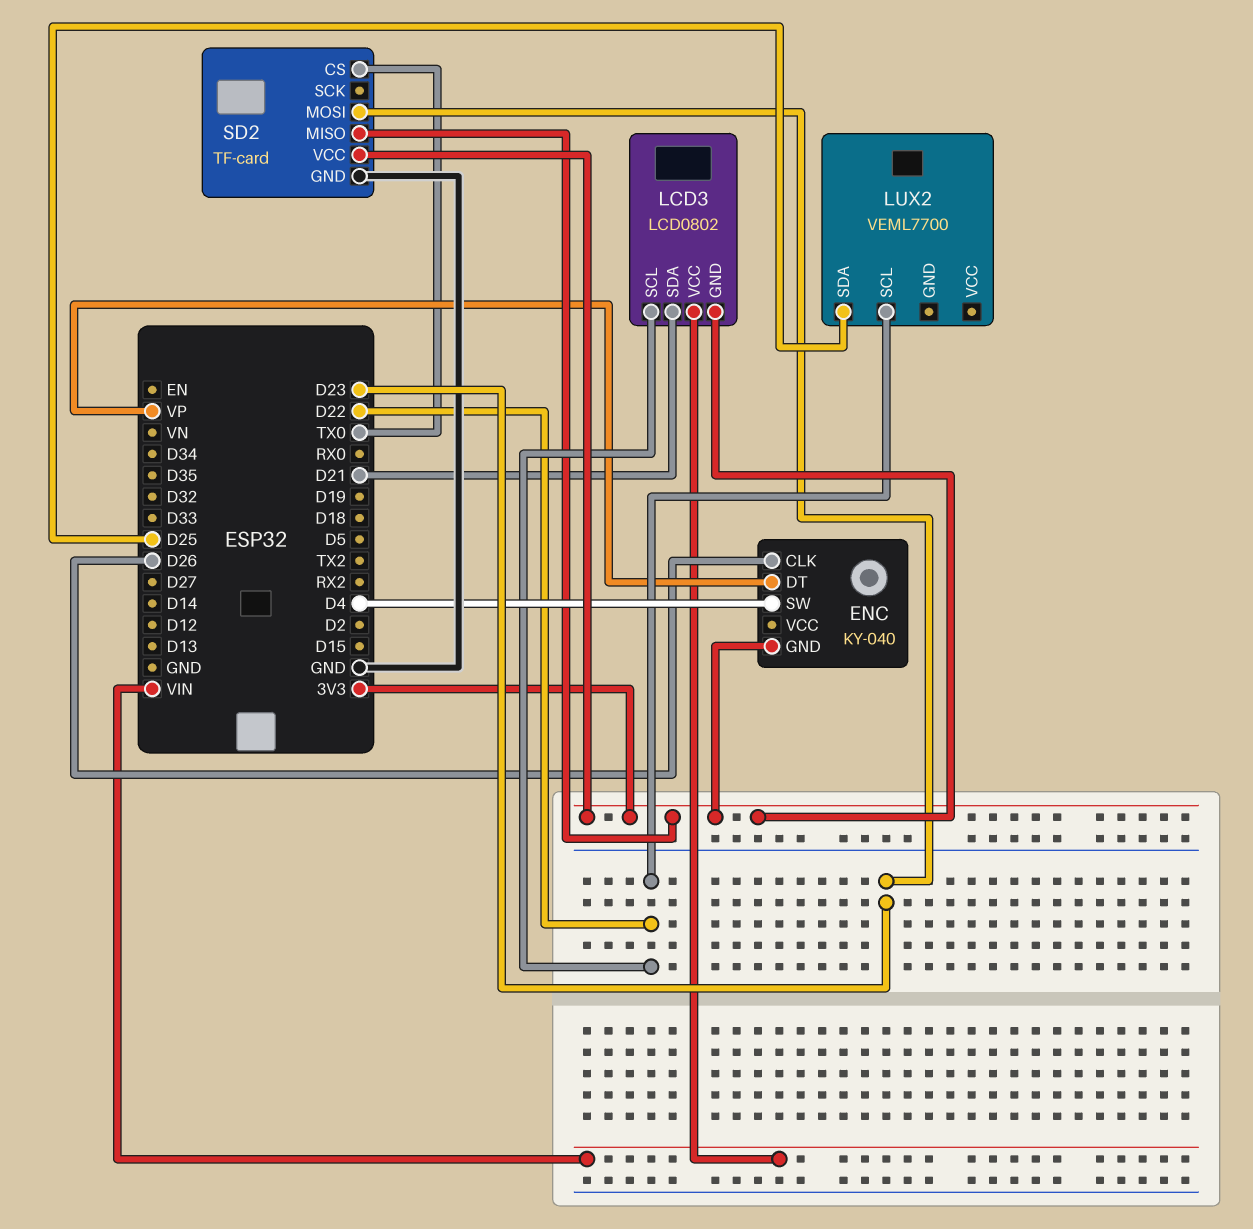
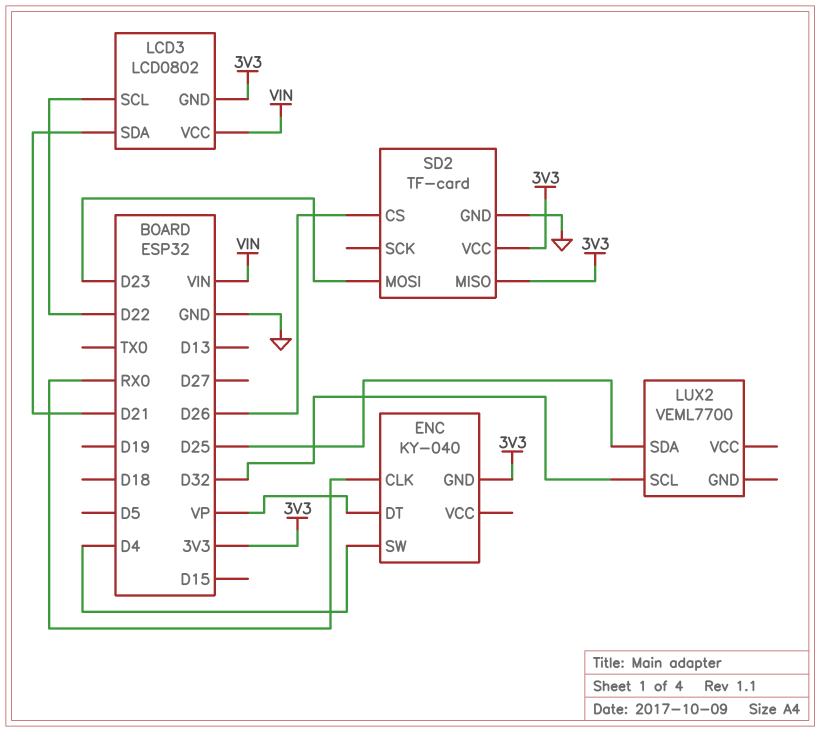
ENC pin CLK: D26 -> RX0
LUX2 pin SCL: D22 -> D32
SD2 pin CS: TX0 -> D26

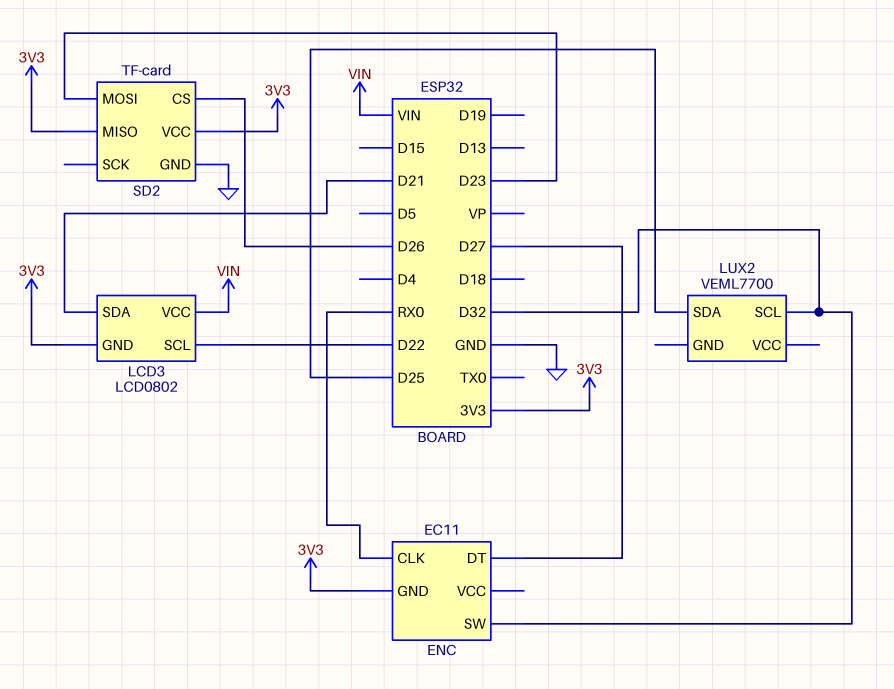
ENC: KY-040 -> EC11
ENC pin DT: VP -> D27
ENC pin SW: D4 -> D32

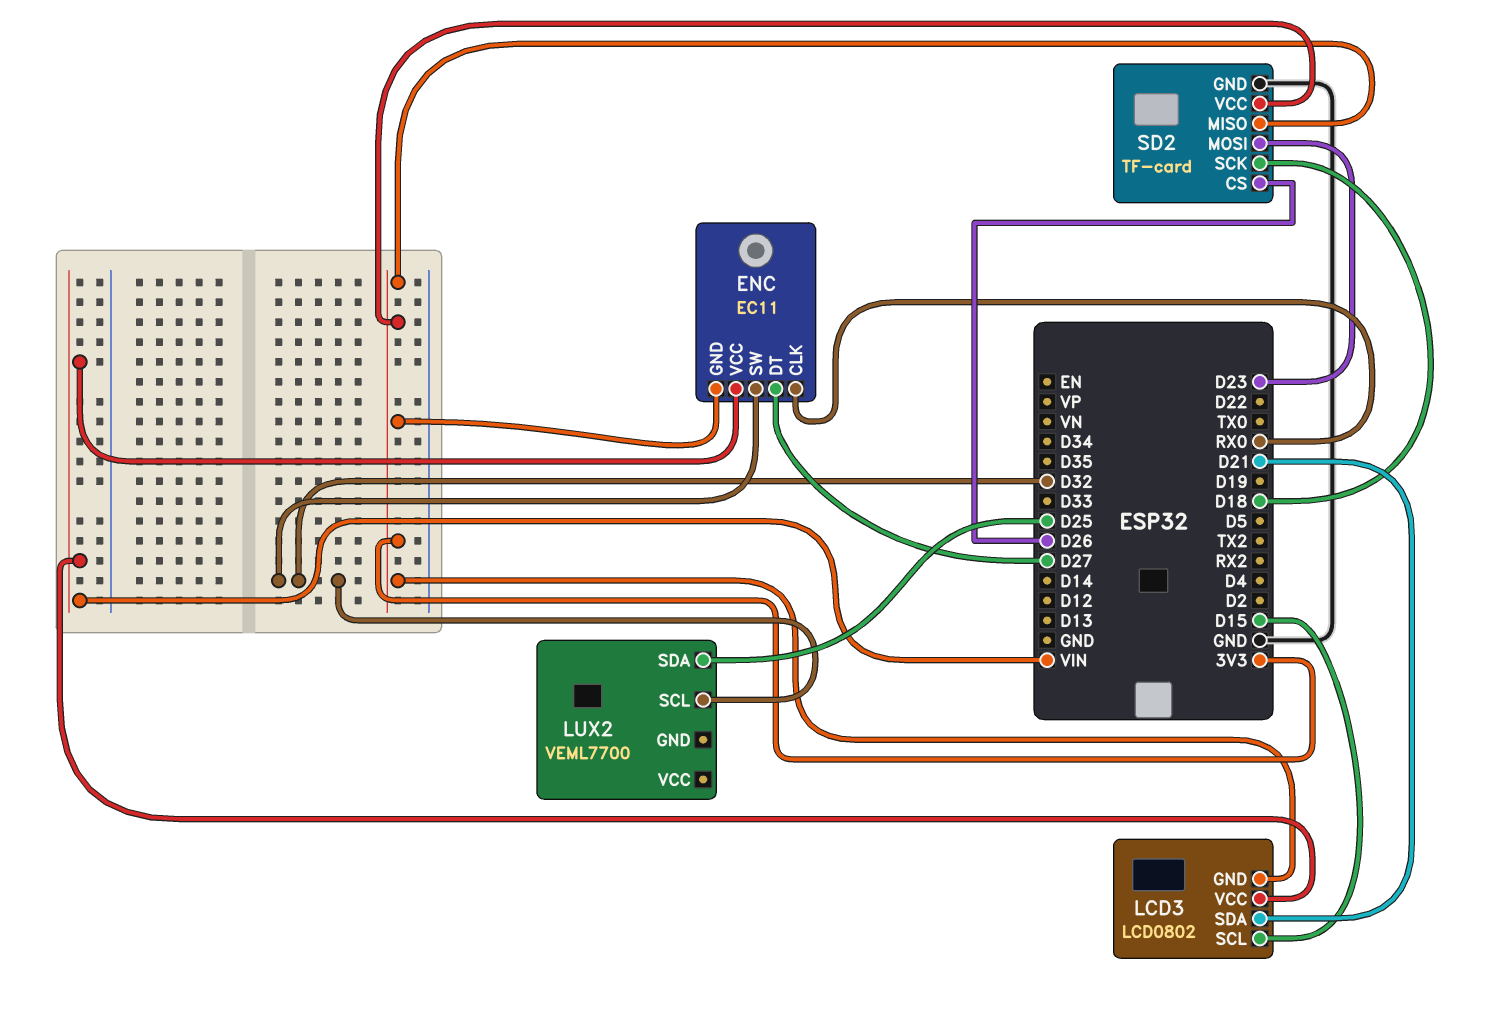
ENC pin VCC: none -> VIN
LCD3 pin SCL: D22 -> D15
SD2 pin SCK: none -> D18

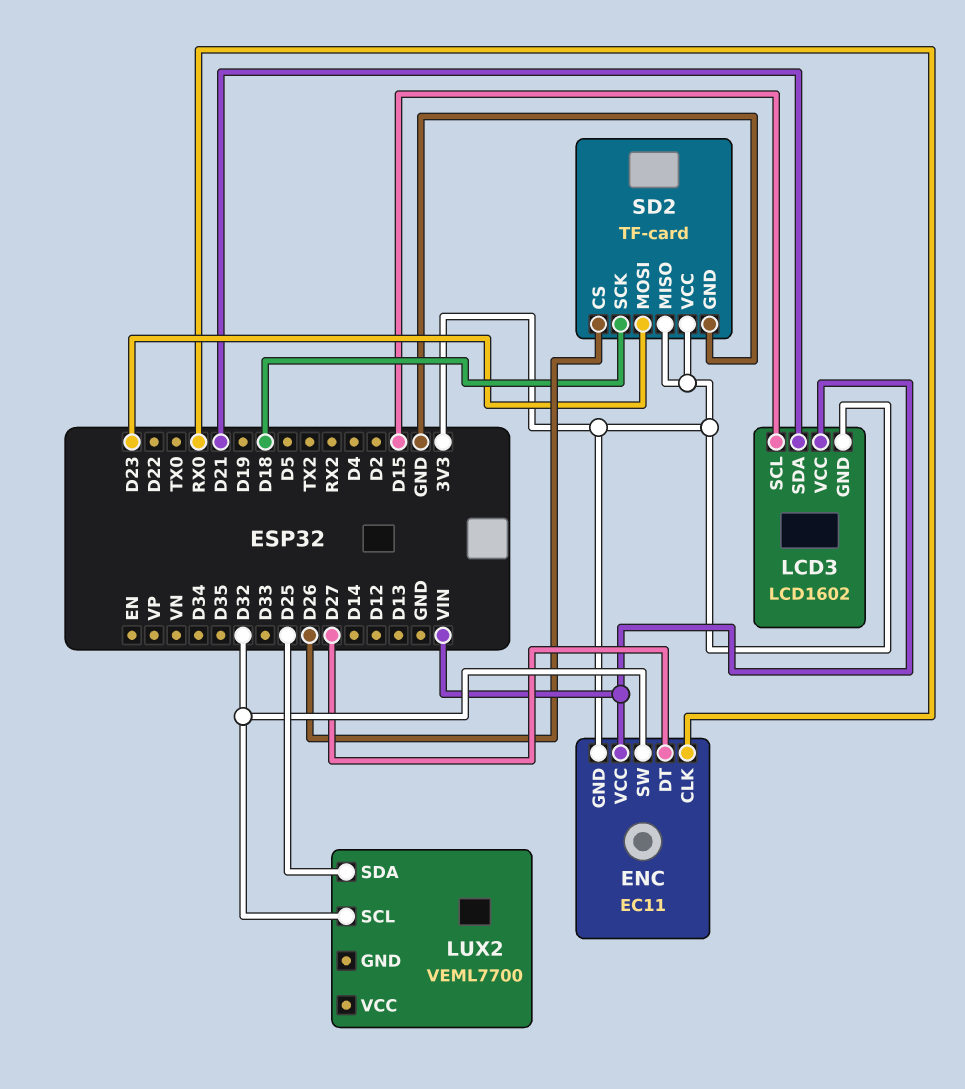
LCD3: LCD0802 -> LCD1602

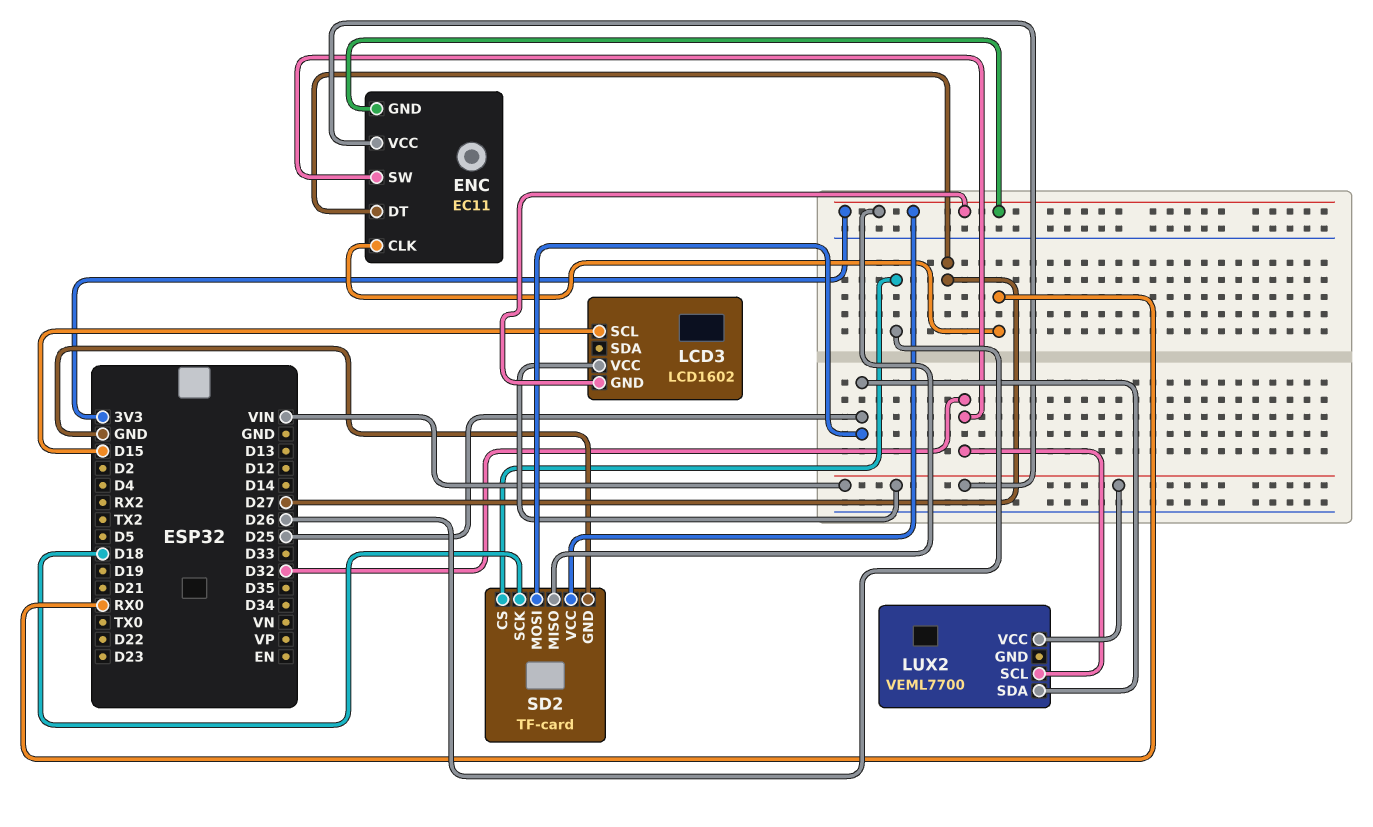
LCD3 pin SDA: D21 -> none
LUX2 pin VCC: none -> VIN
SD2 pin MOSI: D23 -> D25

